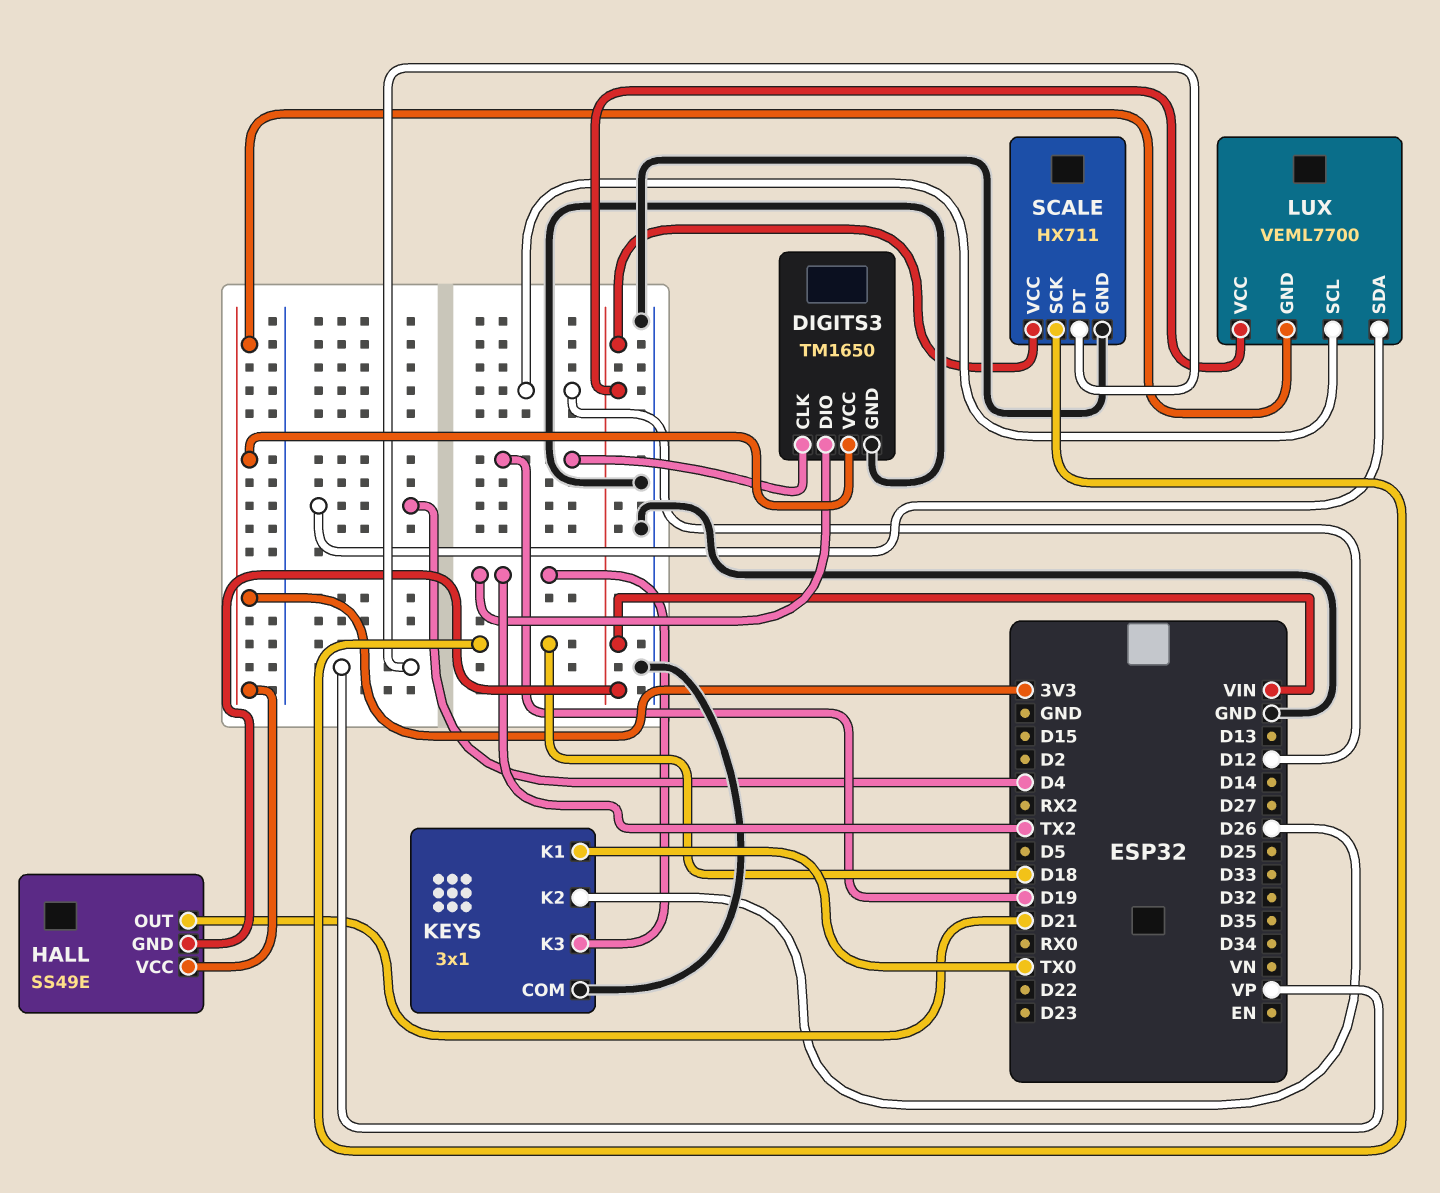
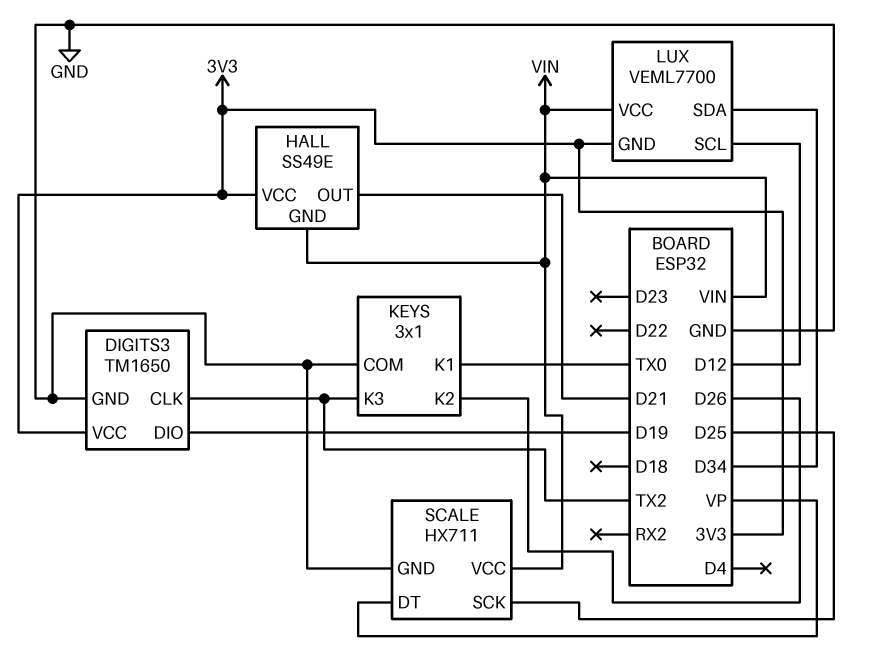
DIGITS3 pin CLK: D19 -> TX2
DIGITS3 pin DIO: TX2 -> D19
LUX pin SDA: D4 -> D34
SCALE pin SCK: D18 -> D25

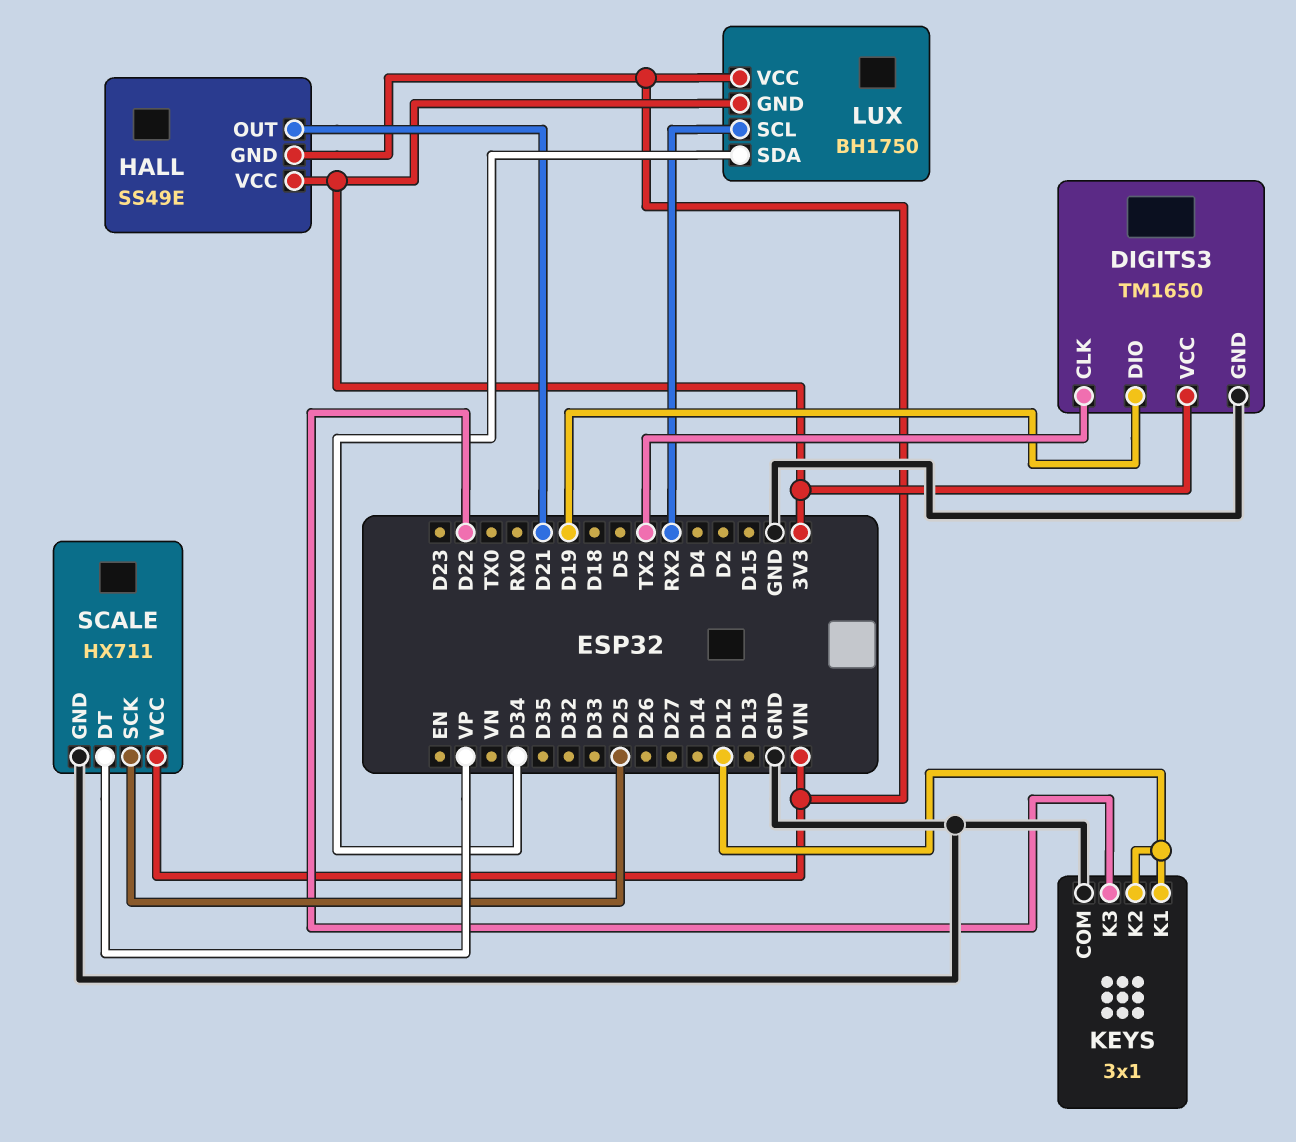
KEYS pin K1: TX0 -> D12
KEYS pin K2: D26 -> D12
KEYS pin K3: TX2 -> D22
LUX: VEML7700 -> BH1750
LUX pin SCL: D12 -> RX2

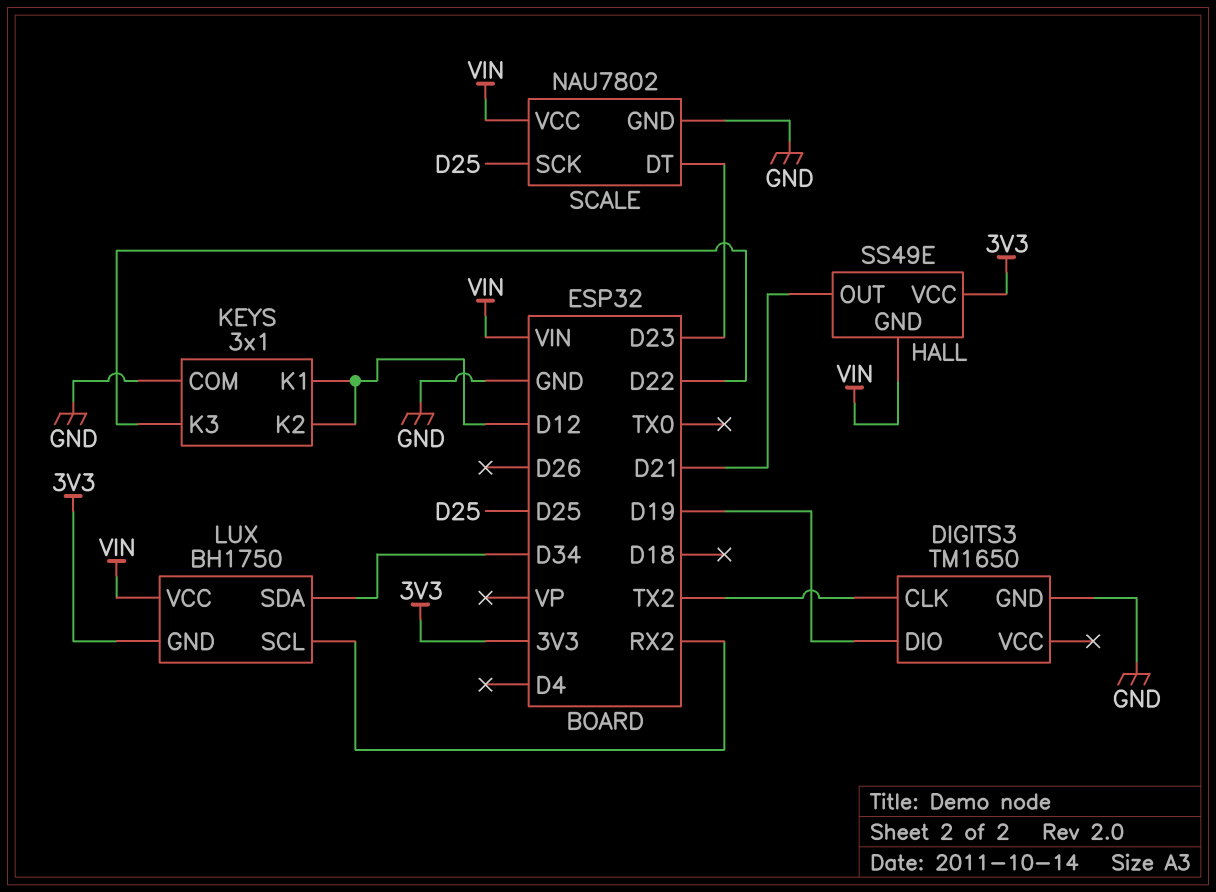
DIGITS3 pin VCC: 3V3 -> none
SCALE: HX711 -> NAU7802
SCALE pin DT: VP -> D23

